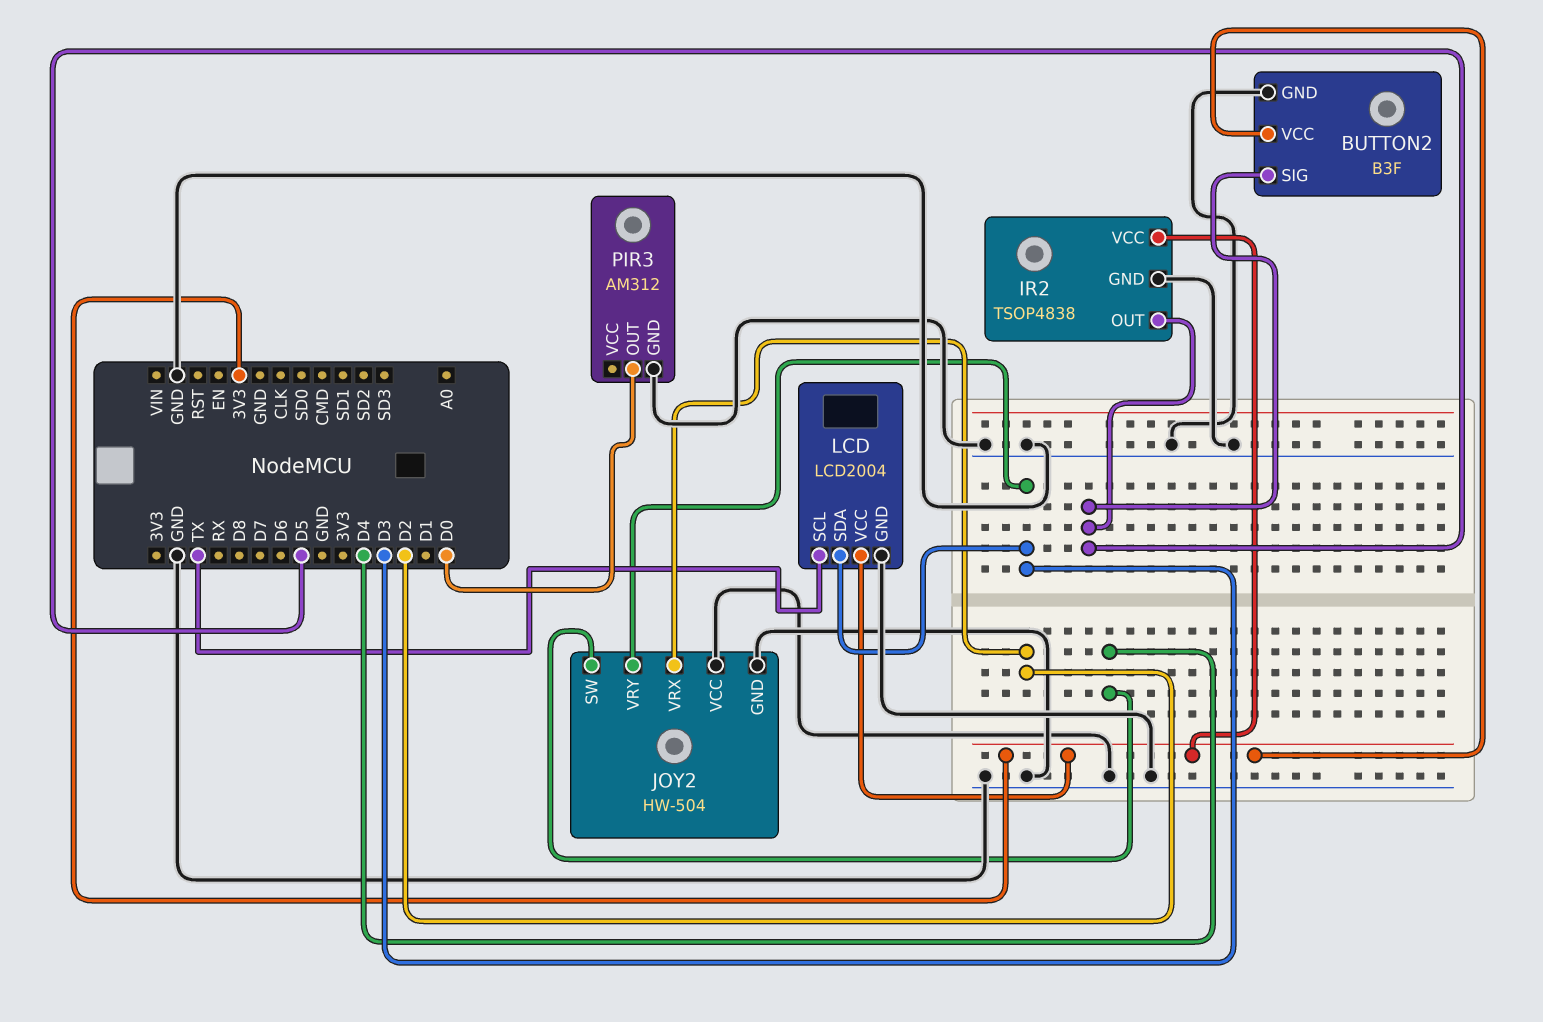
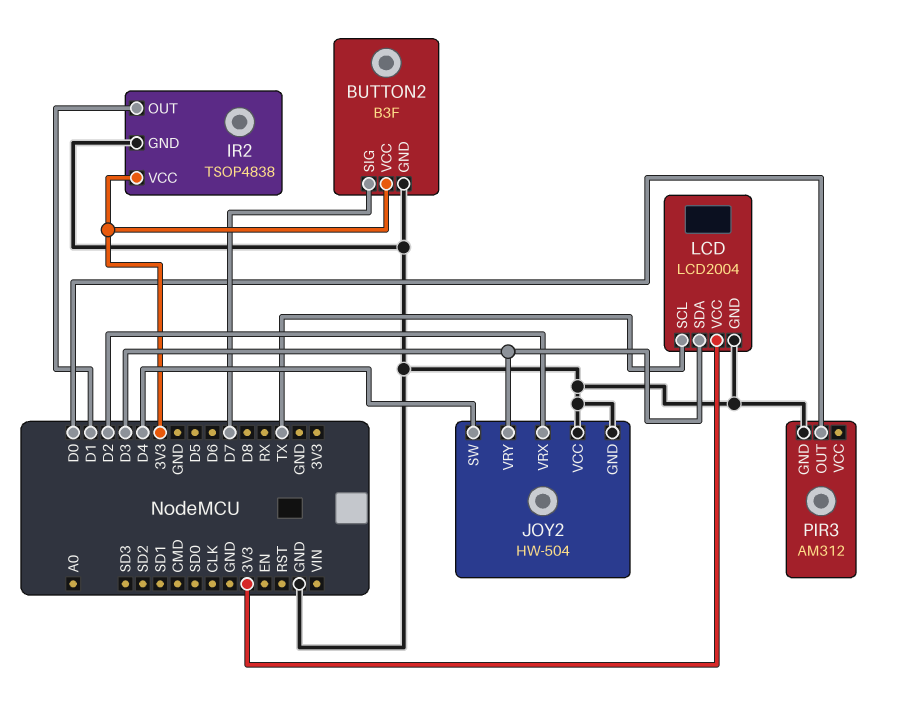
BUTTON2 pin SIG: D5 -> D7
IR2 pin OUT: D5 -> D1

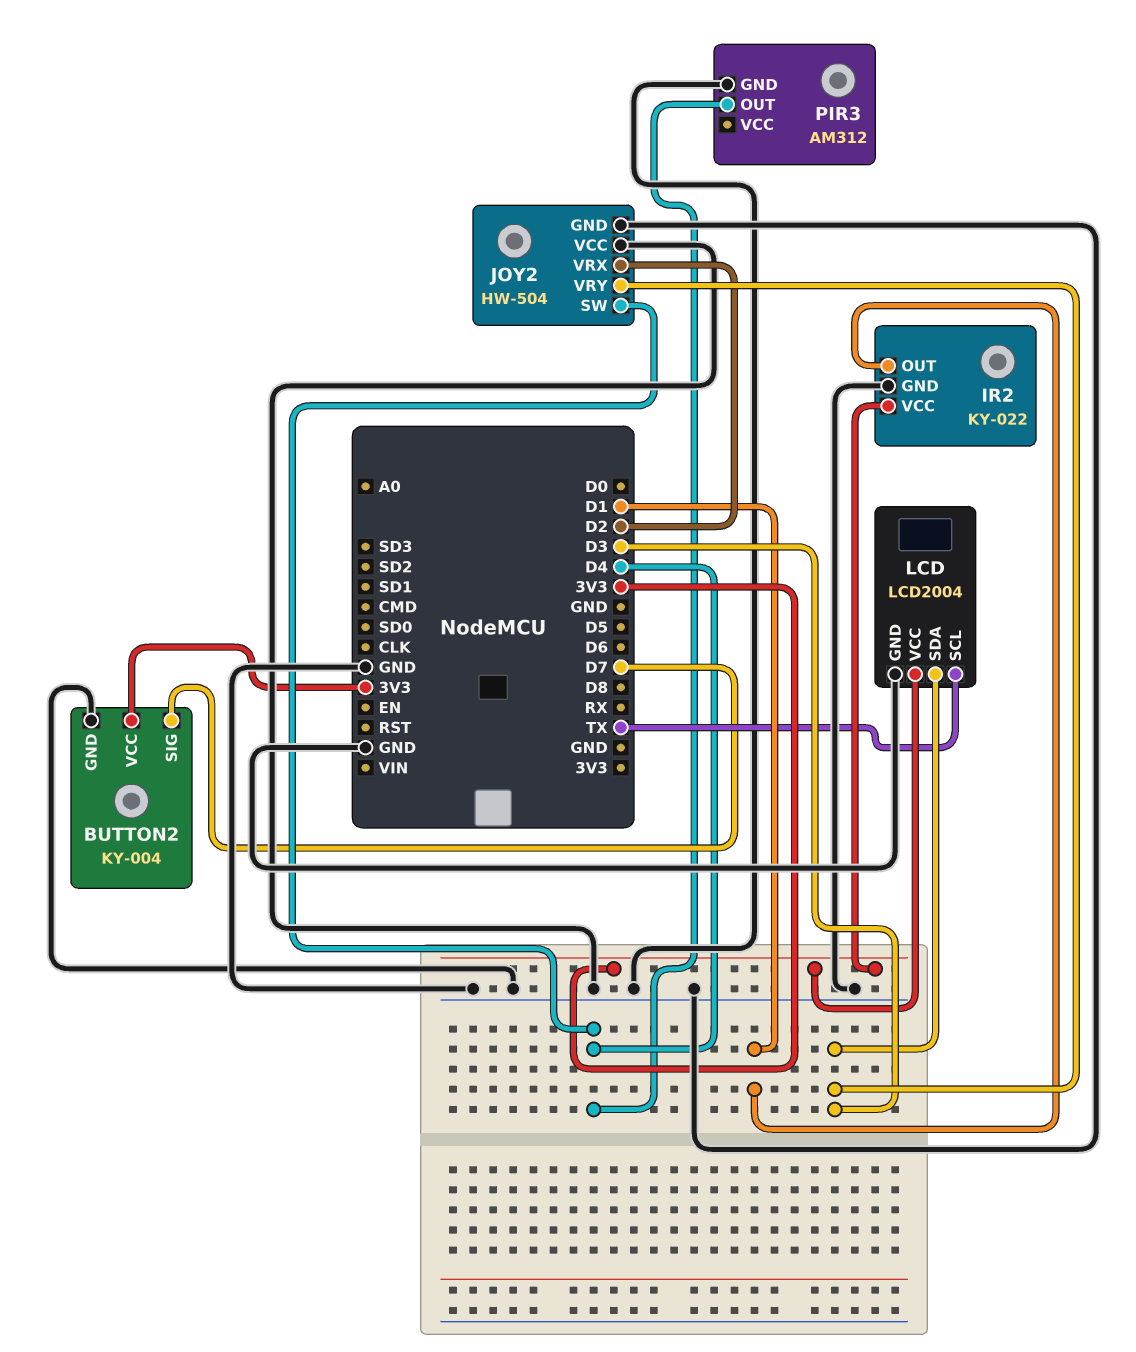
BUTTON2: B3F -> KY-004
IR2: TSOP4838 -> KY-022
PIR3 pin OUT: D0 -> D4

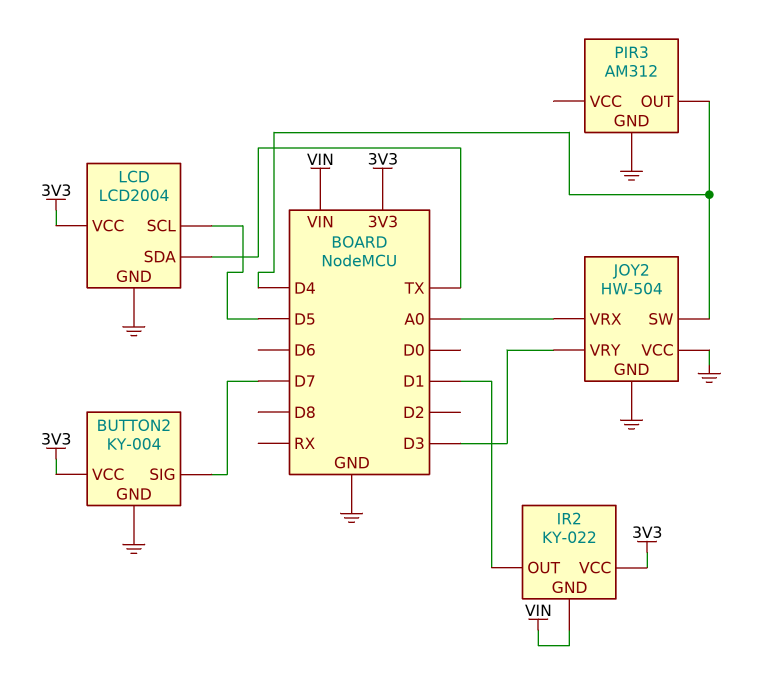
IR2 pin GND: GND -> VIN
JOY2 pin VRX: D2 -> A0
LCD pin SCL: TX -> D5
LCD pin SDA: D3 -> TX

